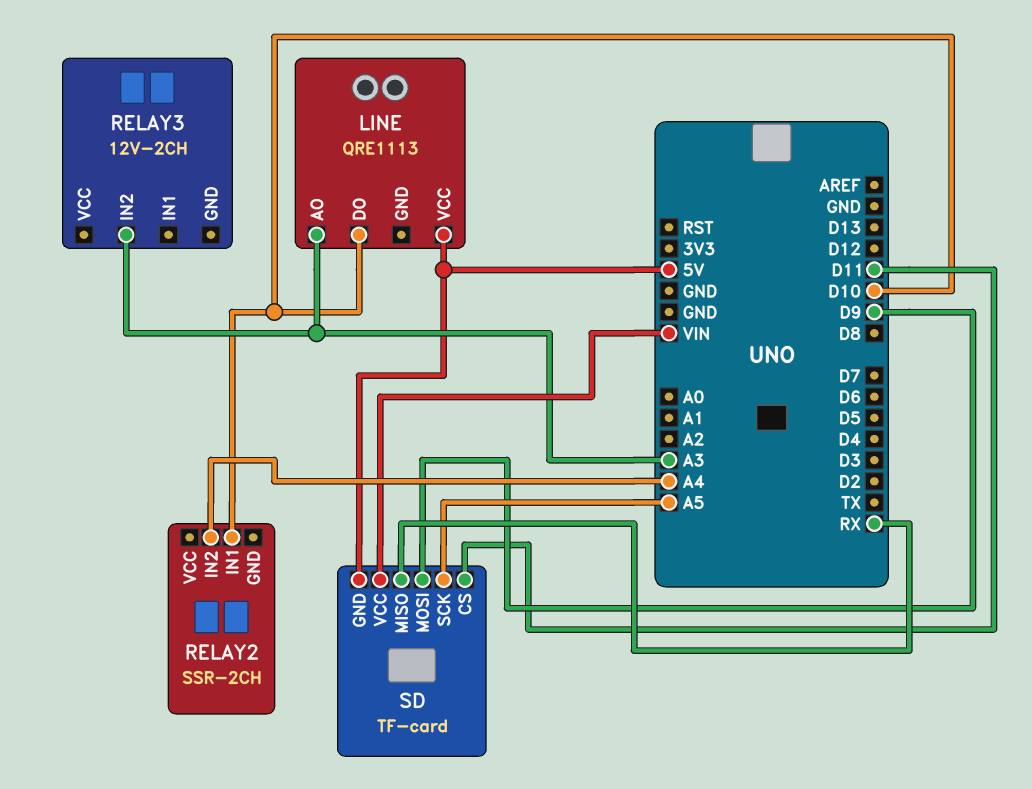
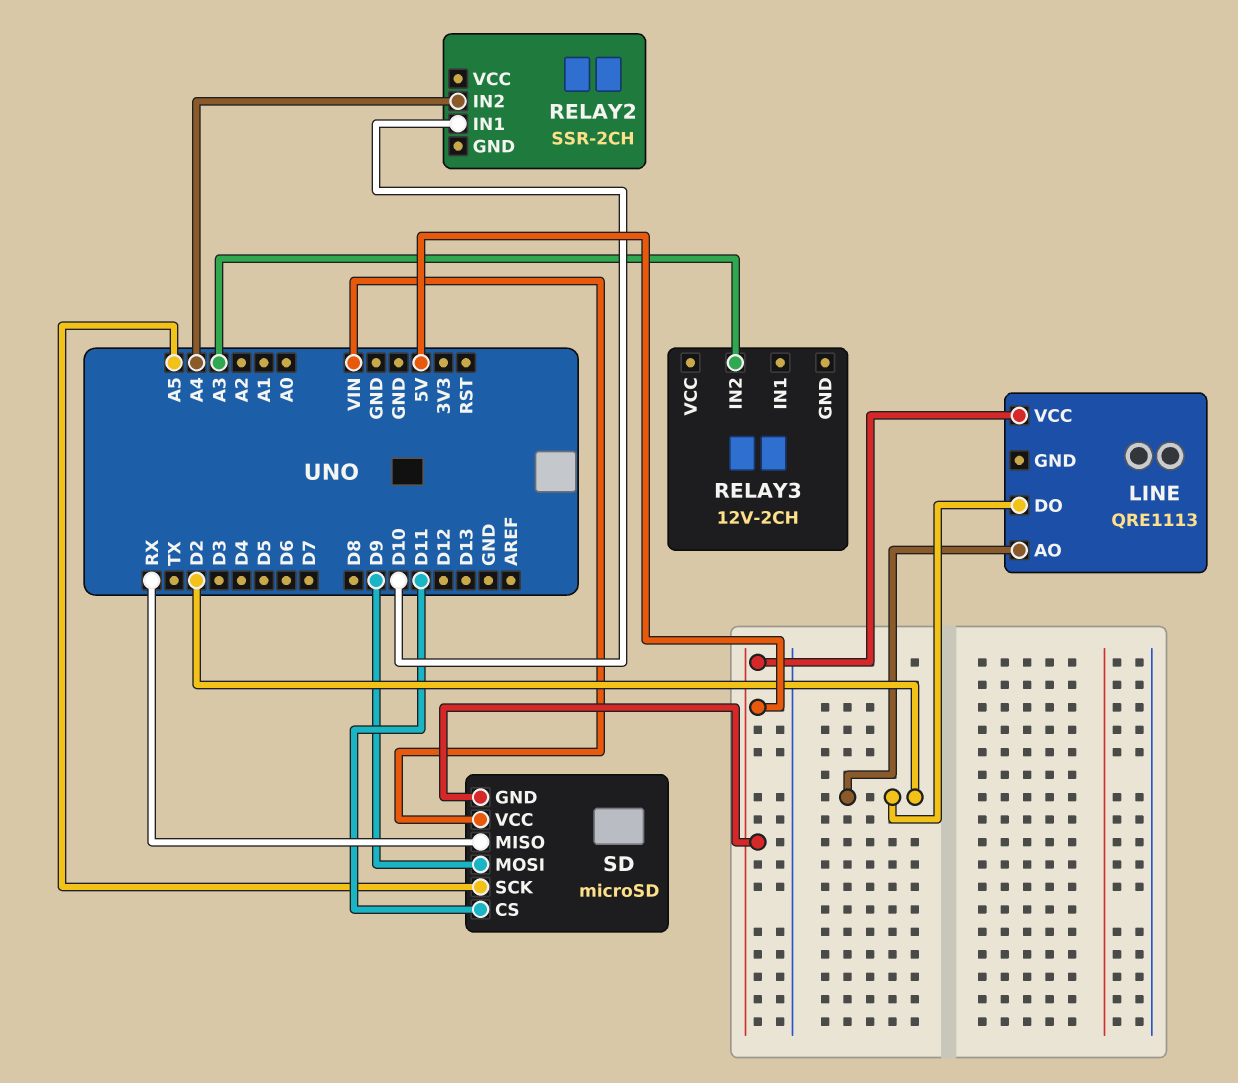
LINE pin AO: A3 -> D2
LINE pin DO: D10 -> D2
SD: TF-card -> microSD

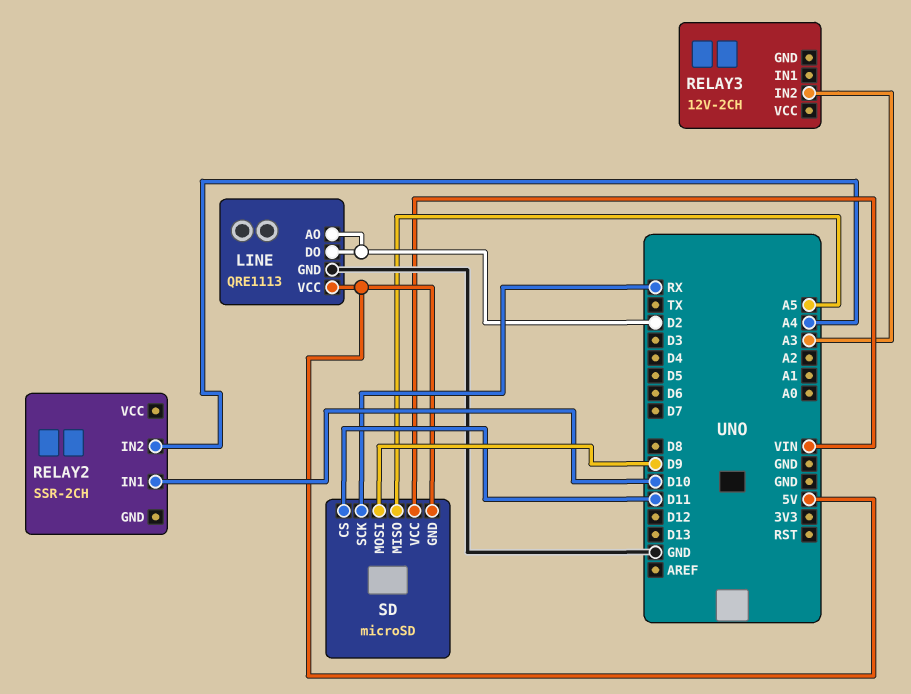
LINE pin GND: none -> GND
SD pin MISO: RX -> A5
SD pin SCK: A5 -> RX

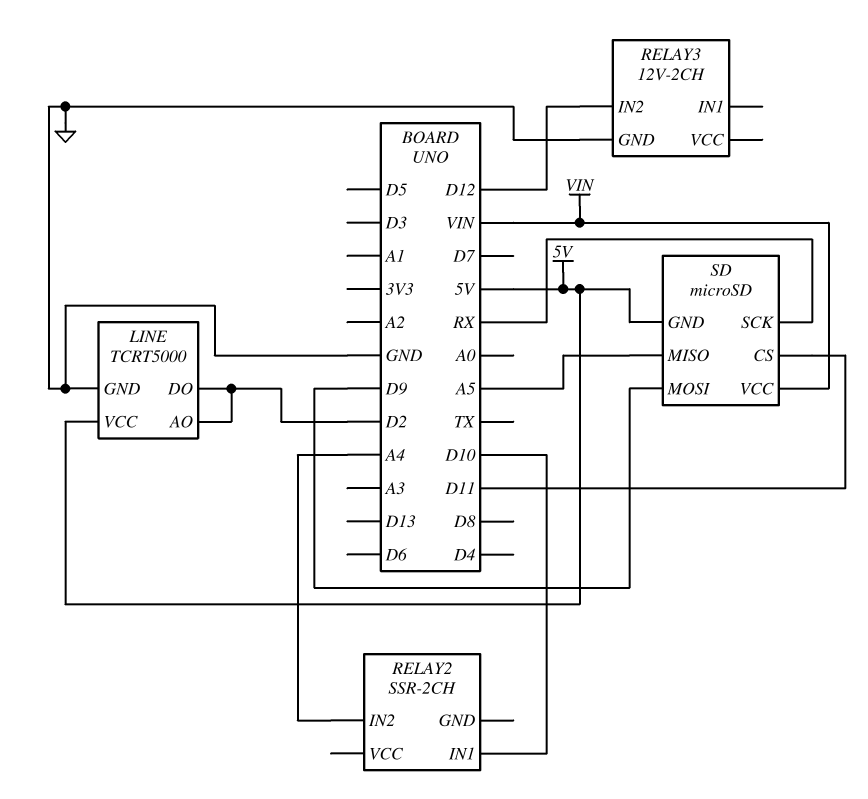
LINE: QRE1113 -> TCRT5000
RELAY3 pin GND: none -> GND
RELAY3 pin IN2: A3 -> D12

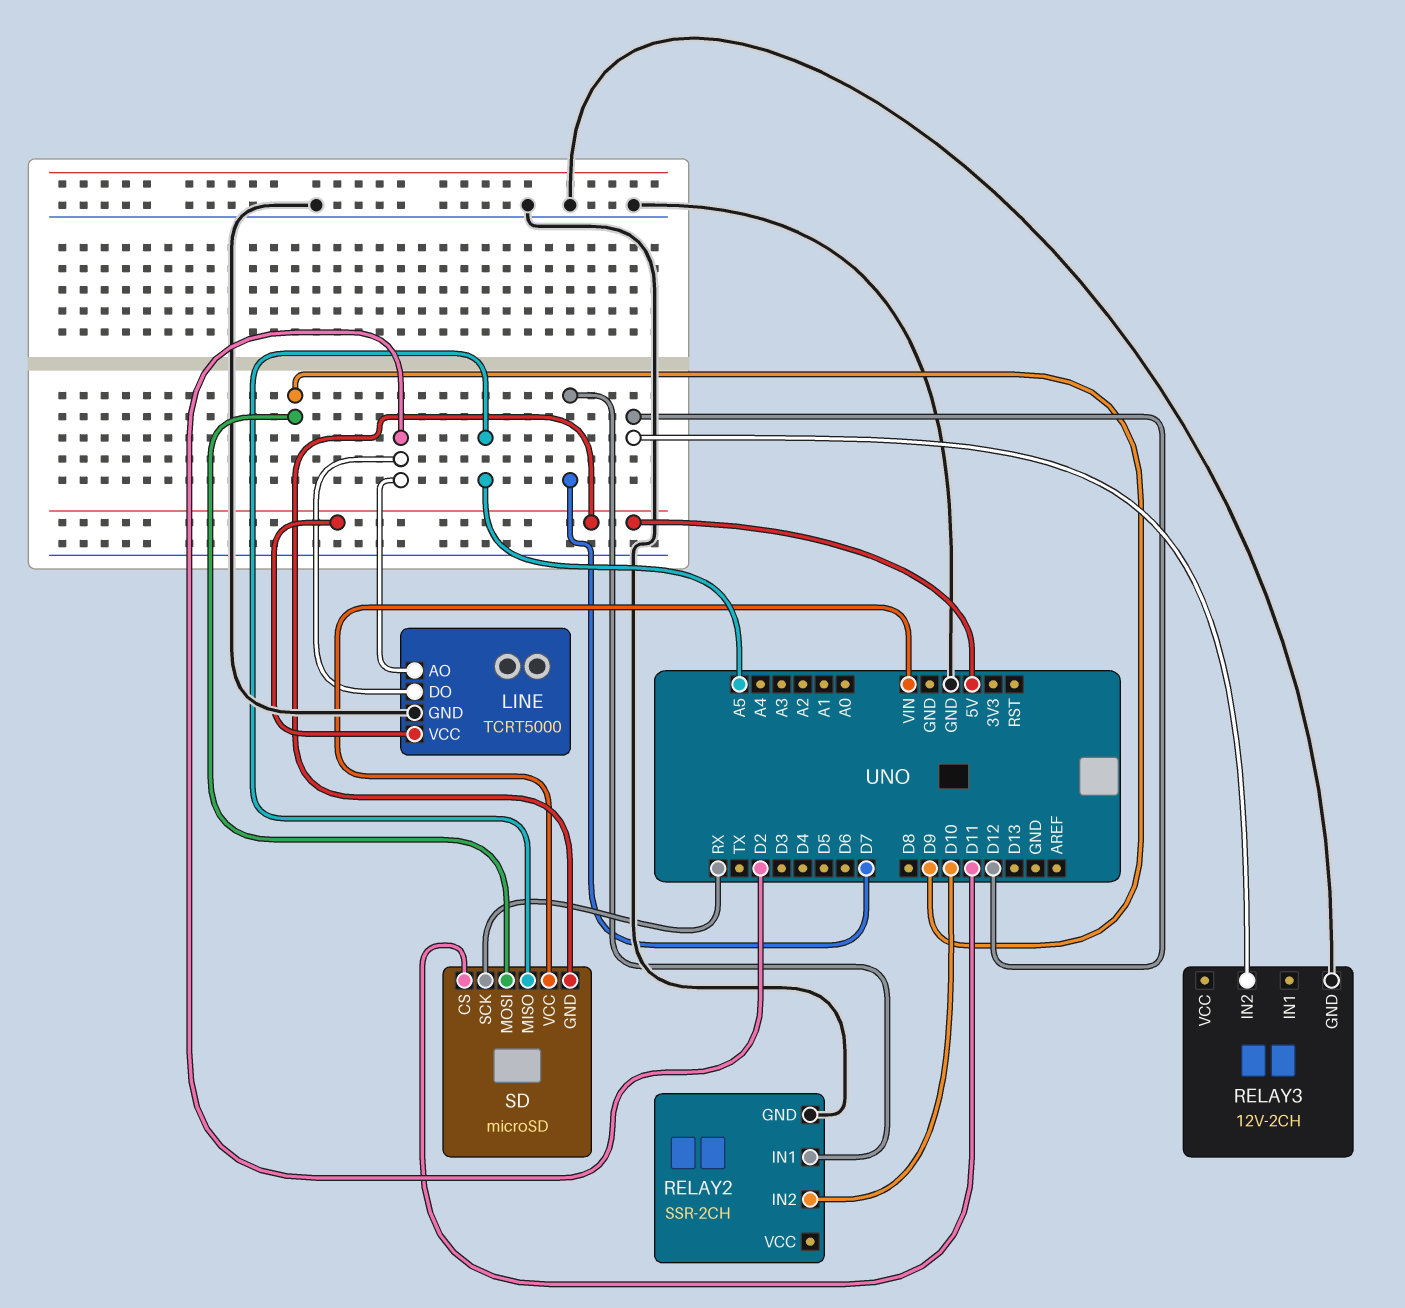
RELAY2 pin GND: none -> GND
RELAY2 pin IN1: D10 -> D7
RELAY2 pin IN2: A4 -> D10

